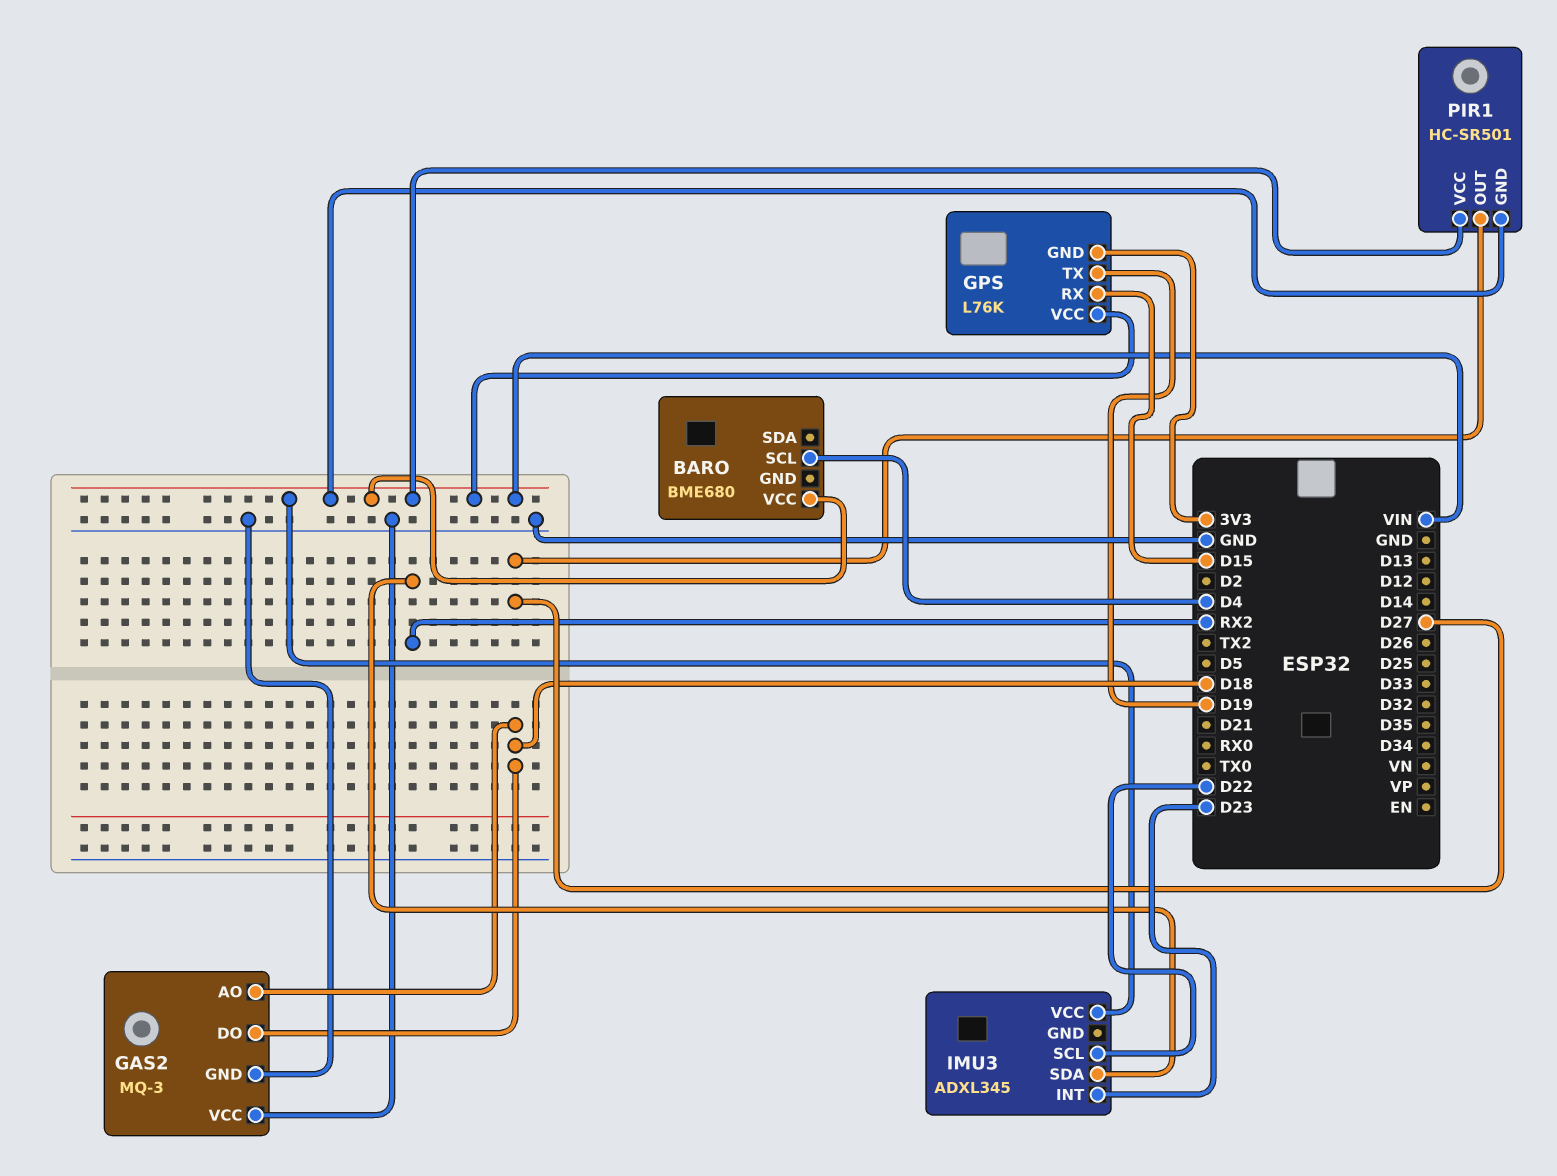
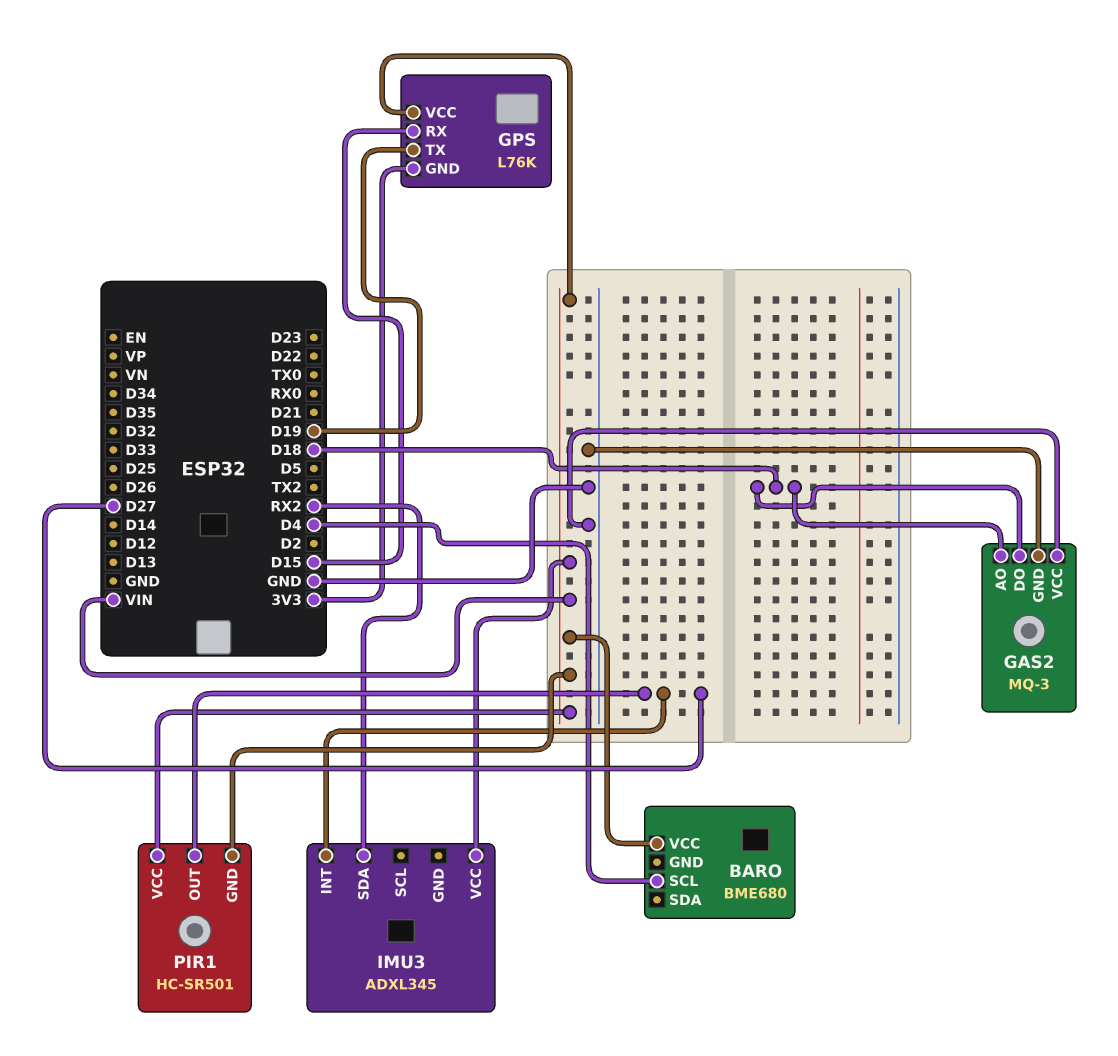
IMU3 pin INT: D23 -> D27
IMU3 pin SCL: D22 -> none

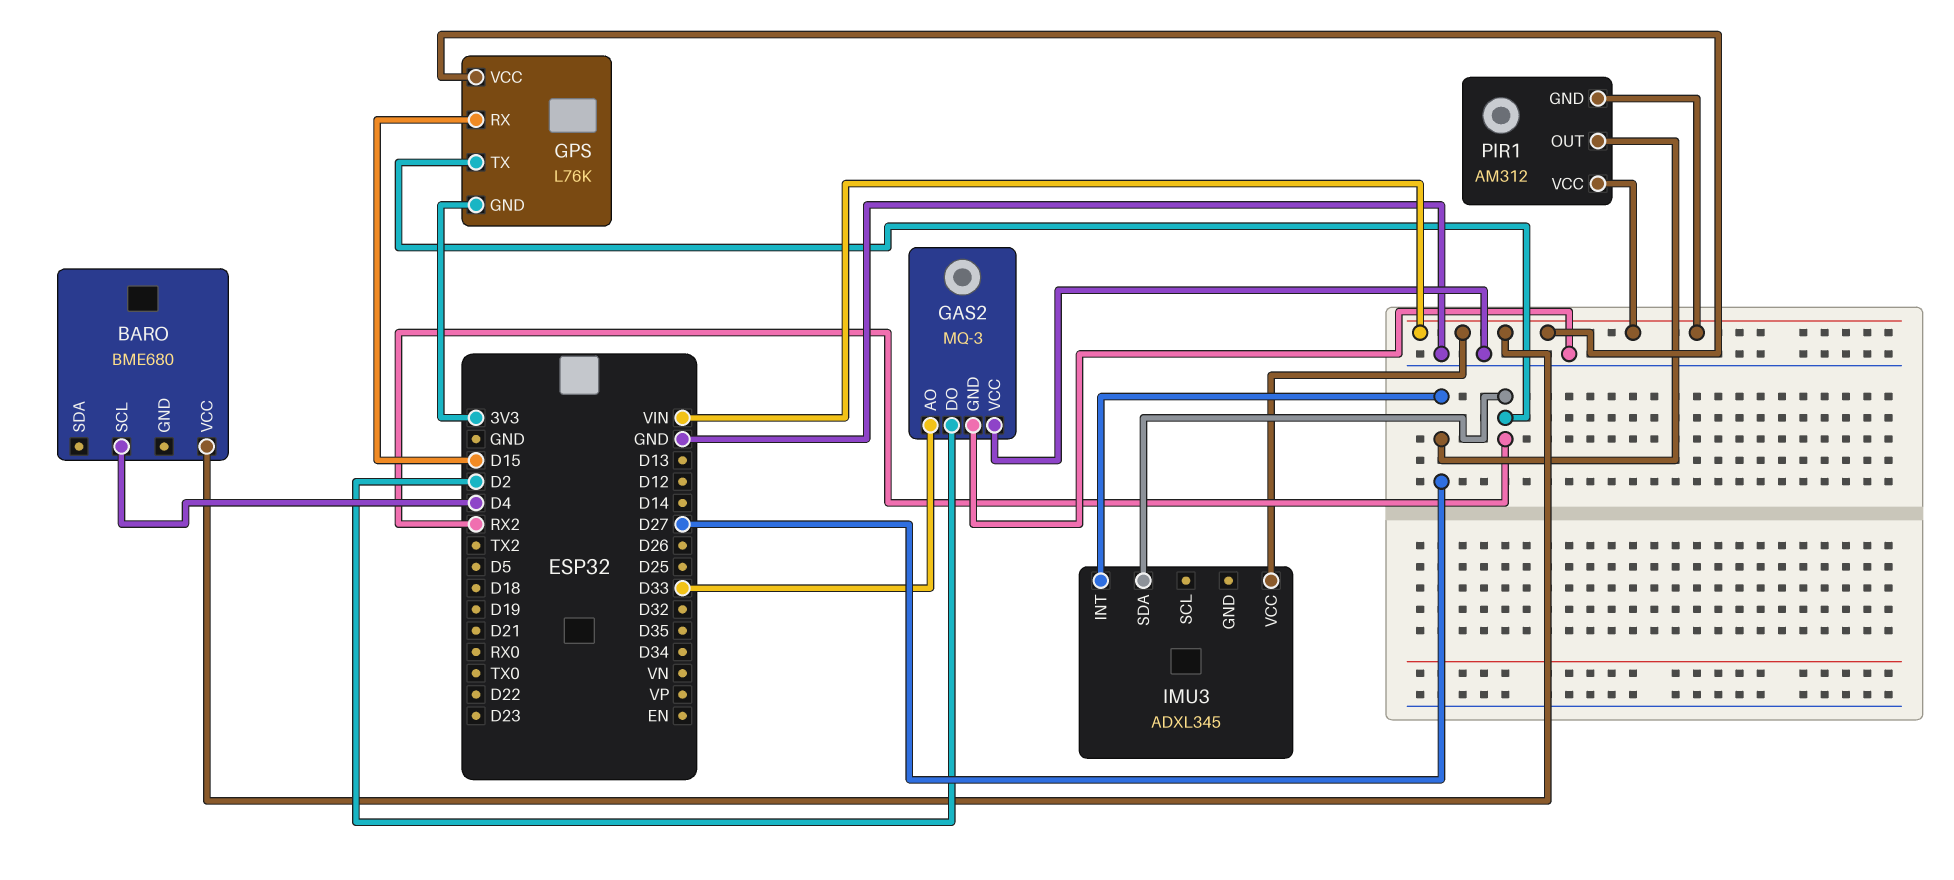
GAS2 pin AO: D18 -> D33
GAS2 pin DO: D18 -> D2
GPS pin TX: D19 -> RX2
PIR1: HC-SR501 -> AM312

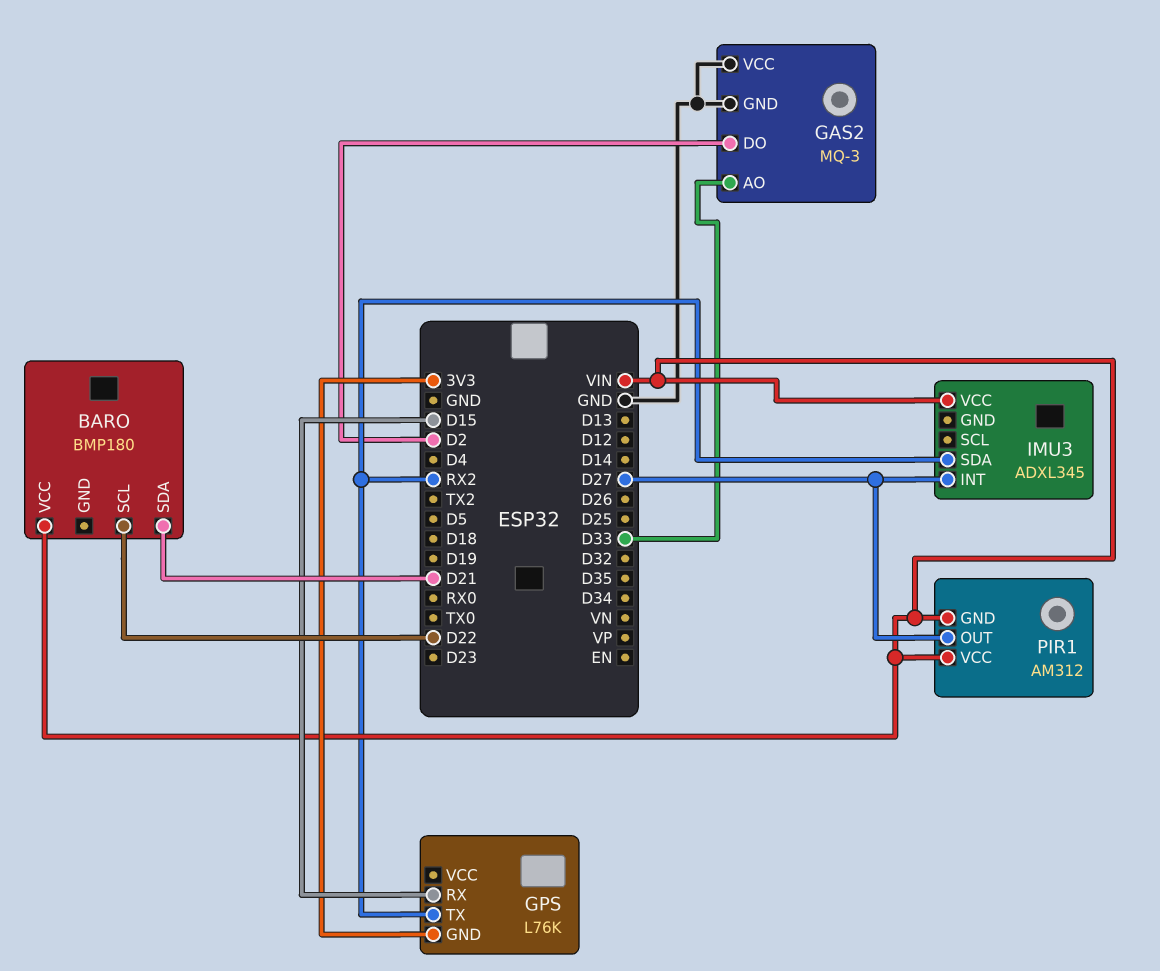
BARO: BME680 -> BMP180
BARO pin SCL: D4 -> D22
BARO pin SDA: none -> D21
GPS pin VCC: VIN -> none

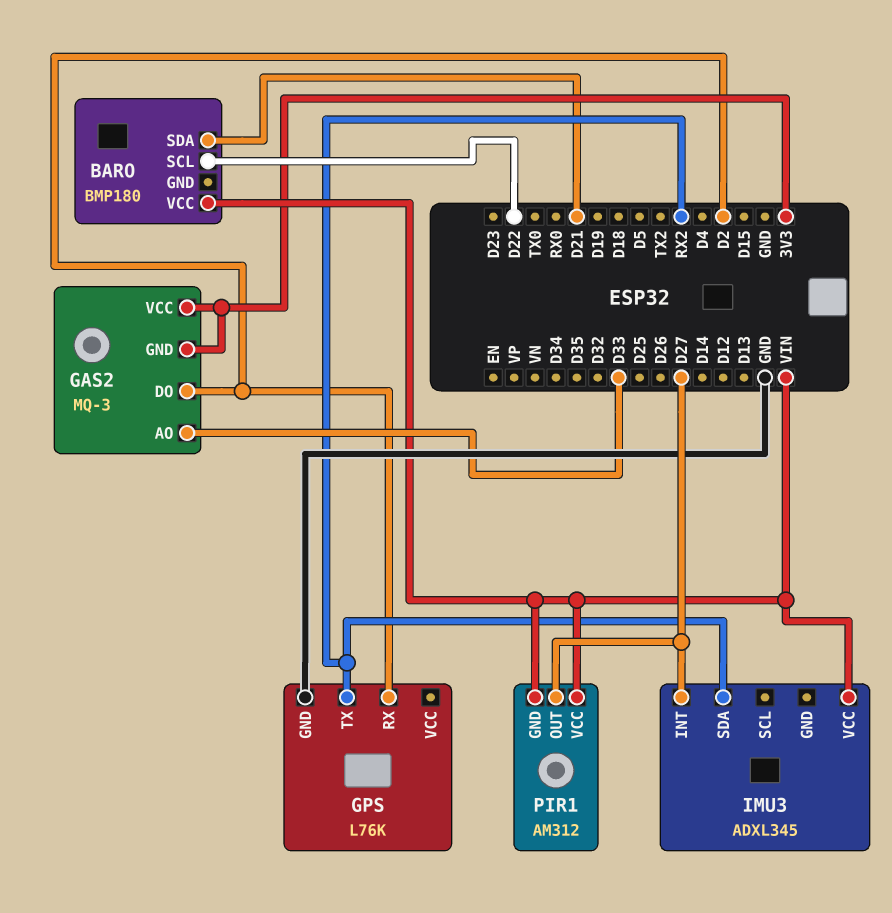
GAS2 pin GND: GND -> 3V3
GAS2 pin VCC: GND -> 3V3
GPS pin GND: 3V3 -> GND
GPS pin RX: D15 -> D2

